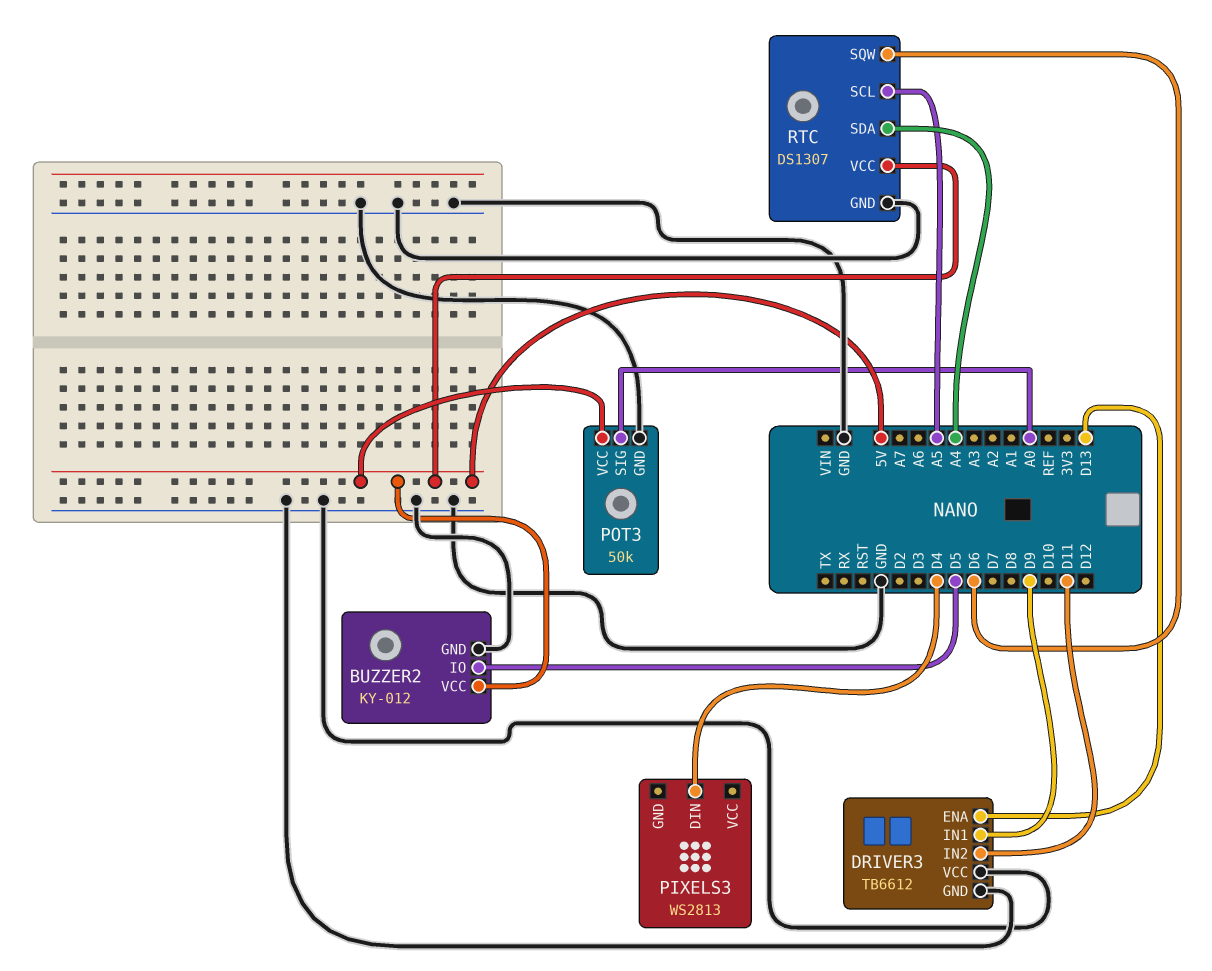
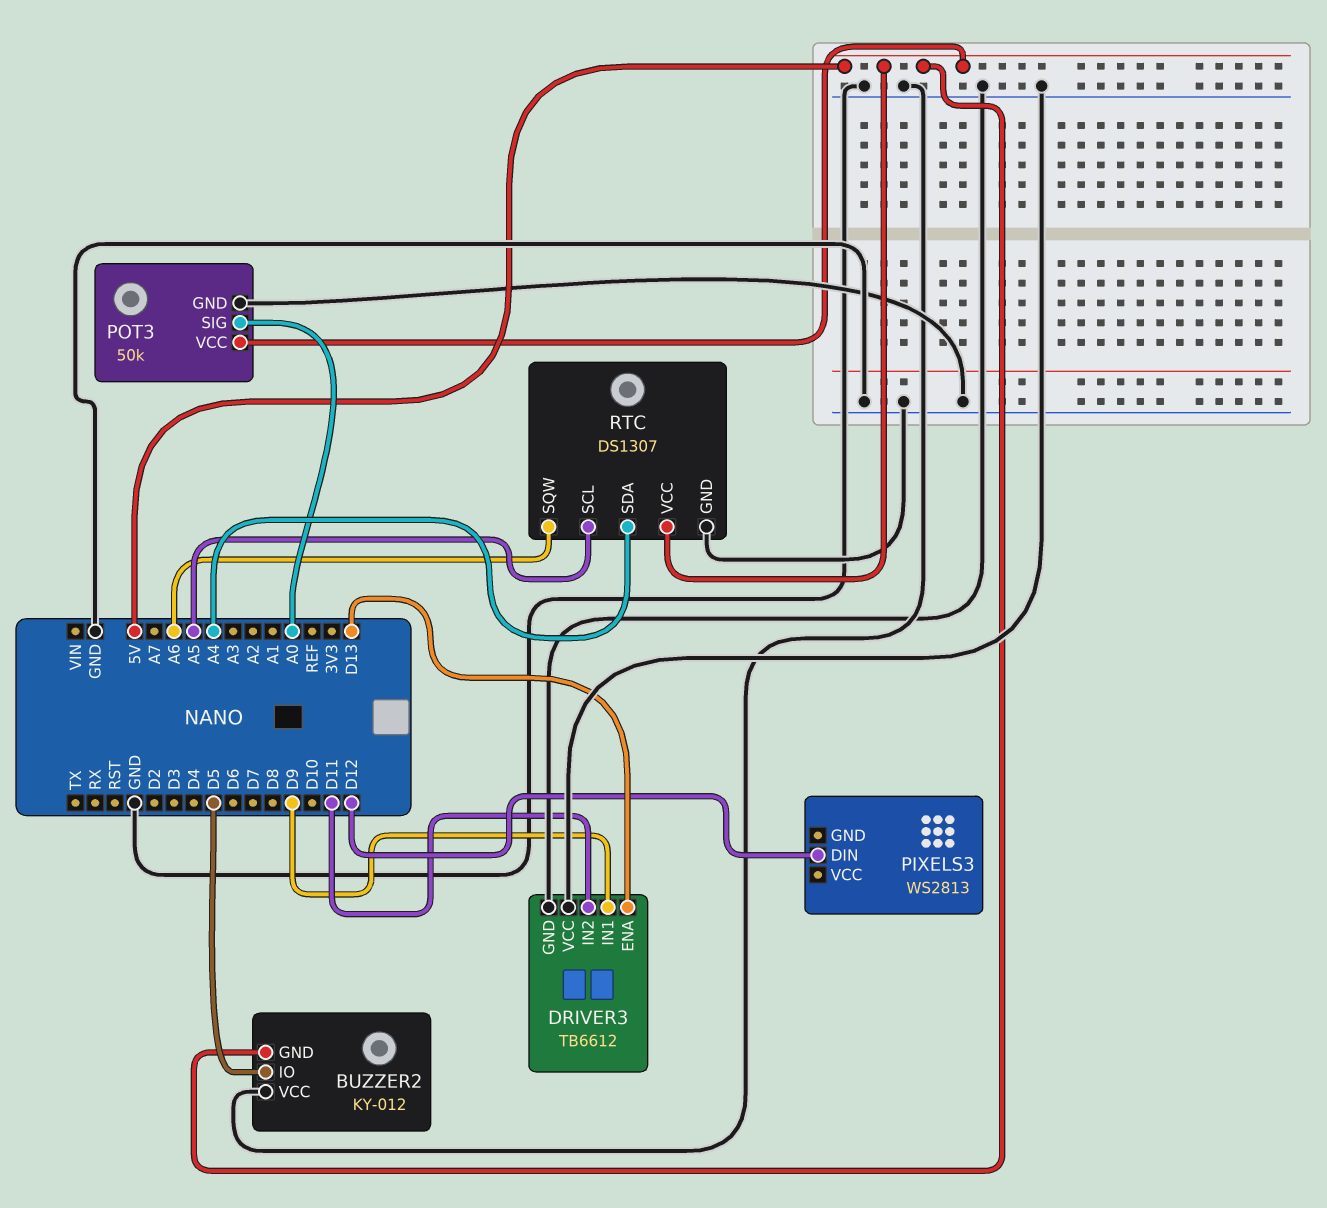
BUZZER2 pin GND: GND -> 5V
BUZZER2 pin VCC: 5V -> GND
PIXELS3 pin DIN: D4 -> D12
RTC pin SQW: D6 -> A6

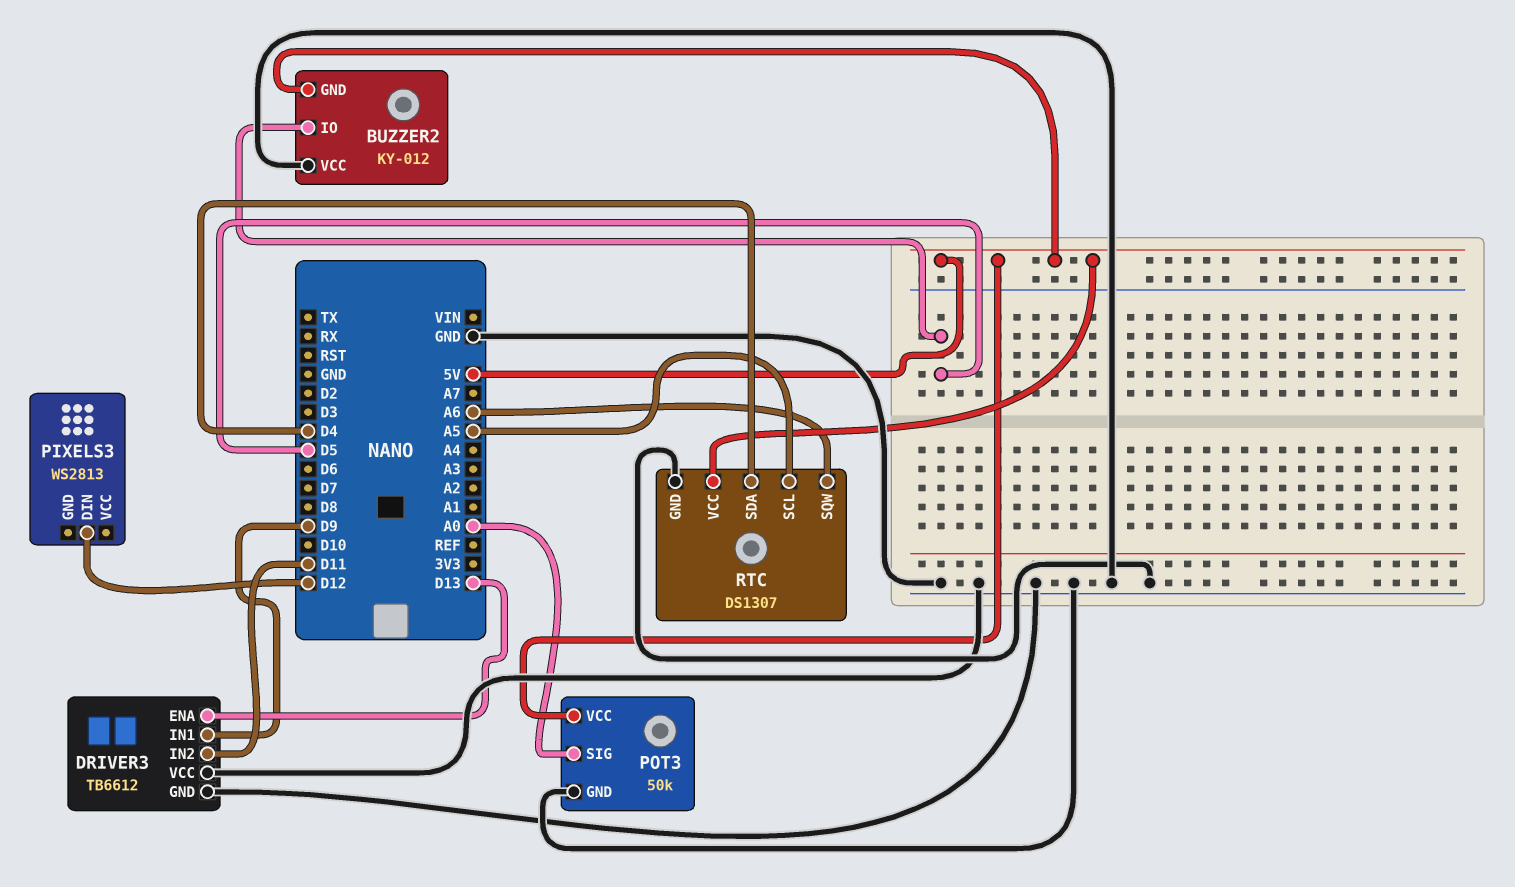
RTC pin SDA: A4 -> D4

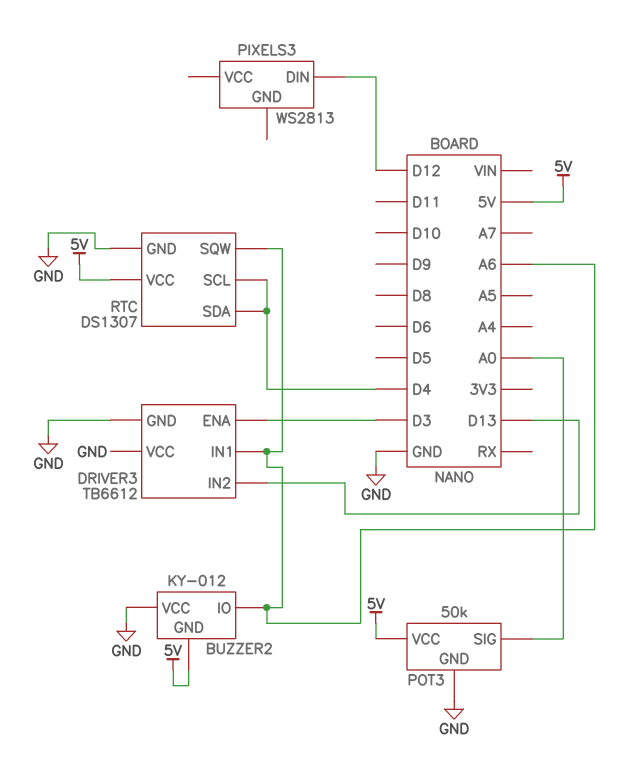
BUZZER2 pin IO: D5 -> A6
DRIVER3 pin ENA: D13 -> D3
DRIVER3 pin IN1: D9 -> A6
DRIVER3 pin IN2: D11 -> D13
RTC pin SCL: A5 -> D4

